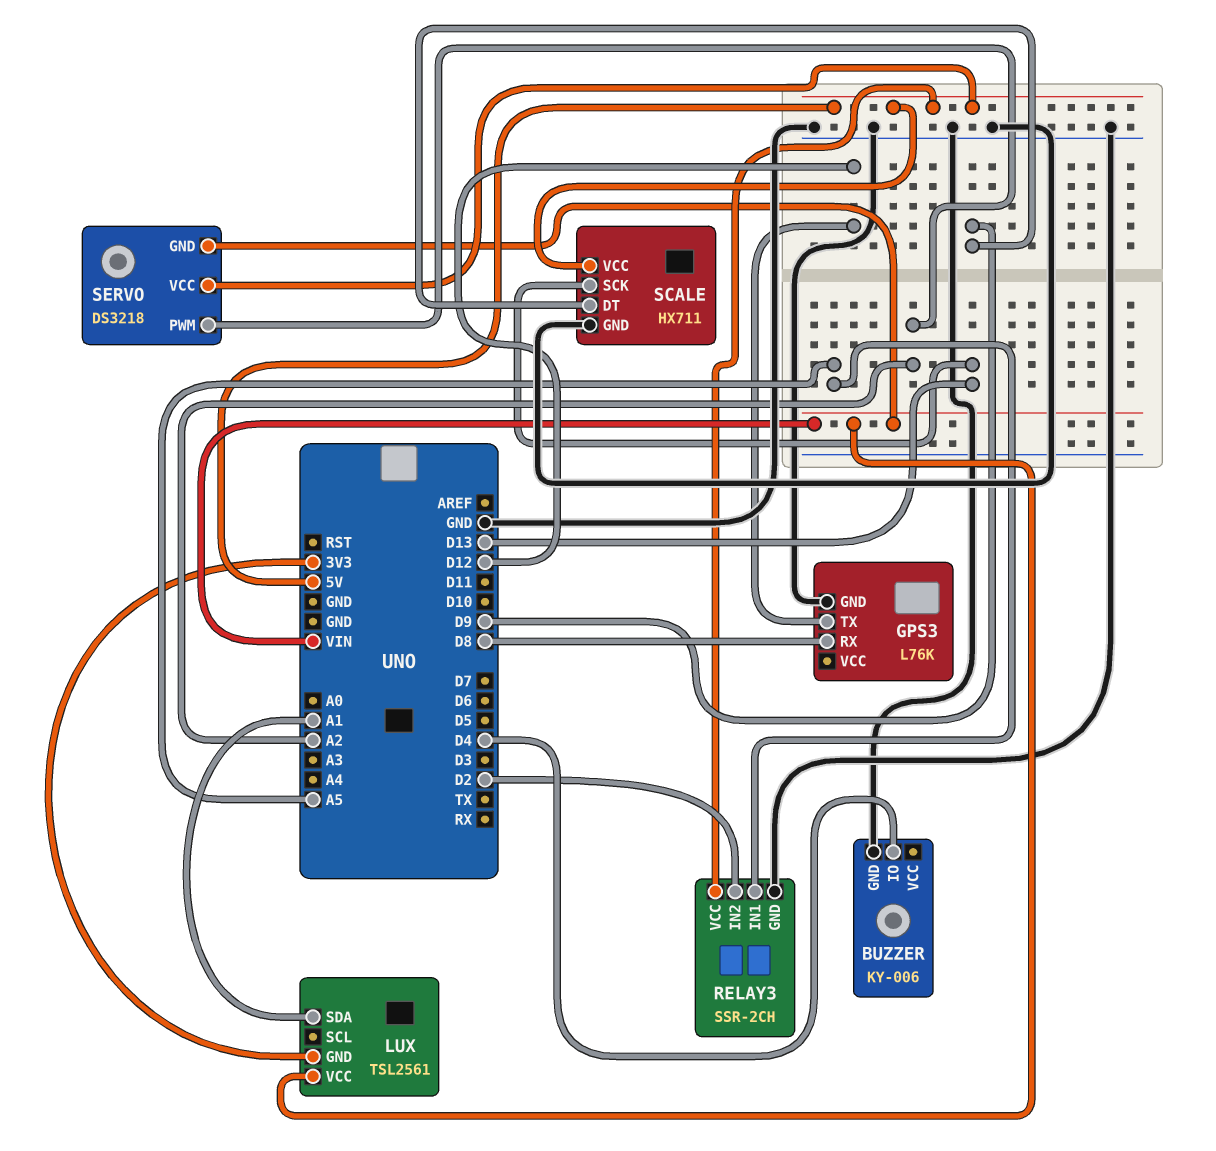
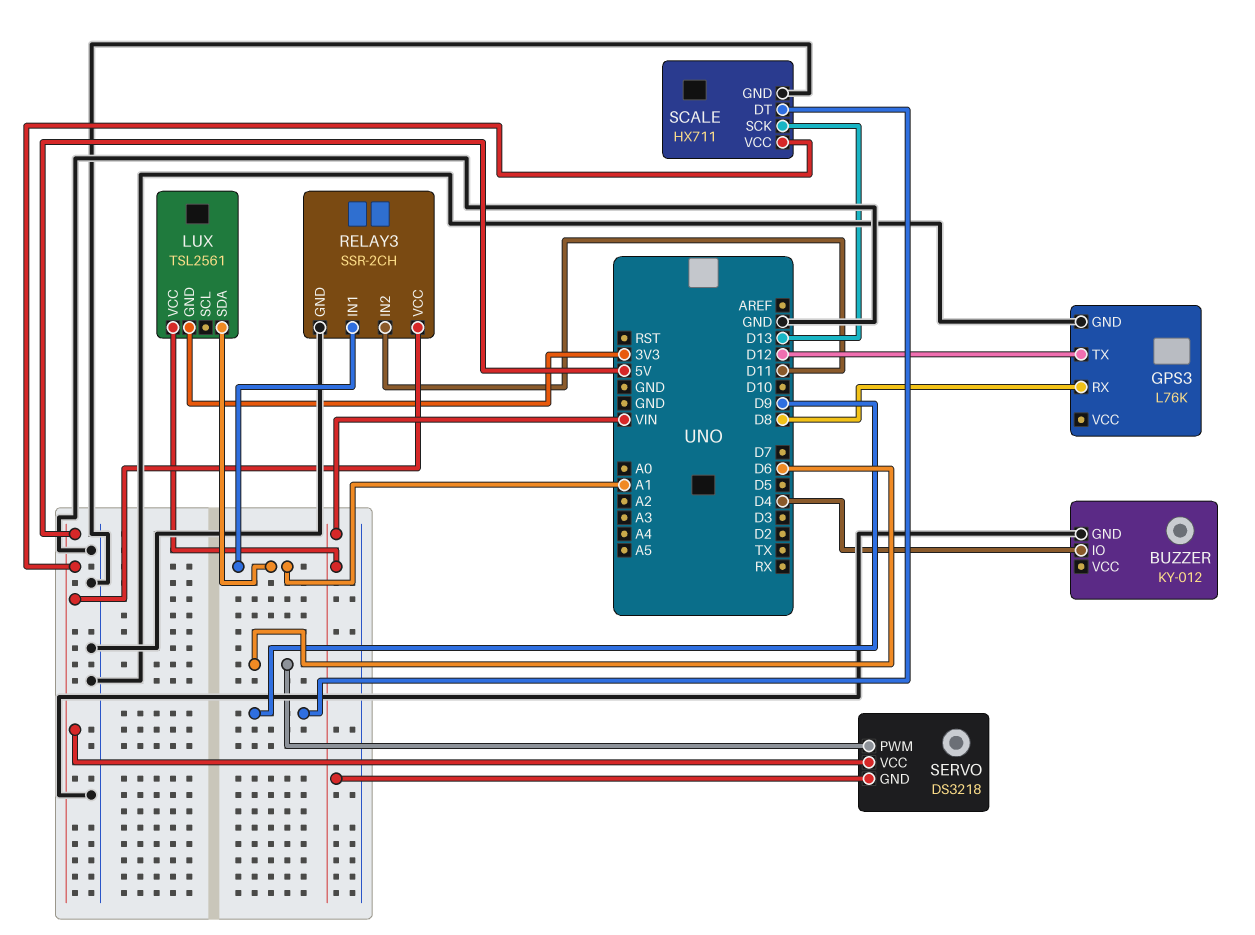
BUZZER: KY-006 -> KY-012
RELAY3 pin IN1: A5 -> A1
RELAY3 pin IN2: D2 -> D11
SERVO pin PWM: A2 -> D6

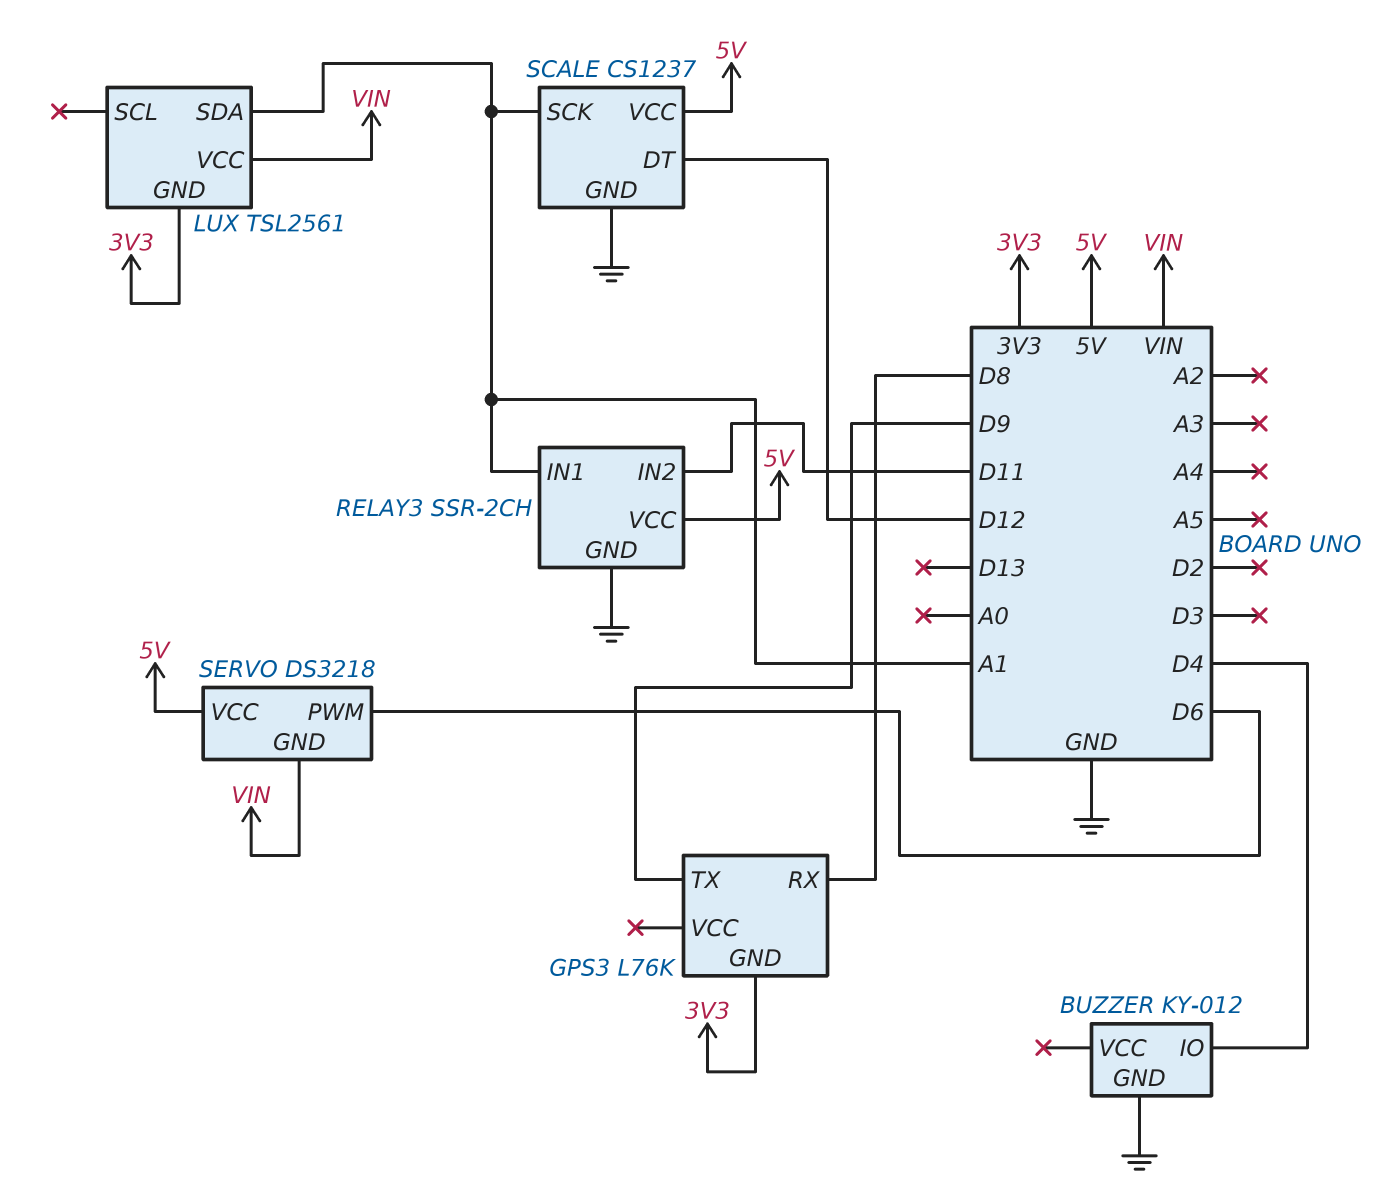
GPS3 pin GND: GND -> 3V3
GPS3 pin TX: D12 -> D9
SCALE: HX711 -> CS1237
SCALE pin DT: D9 -> D12
SCALE pin SCK: D13 -> A1

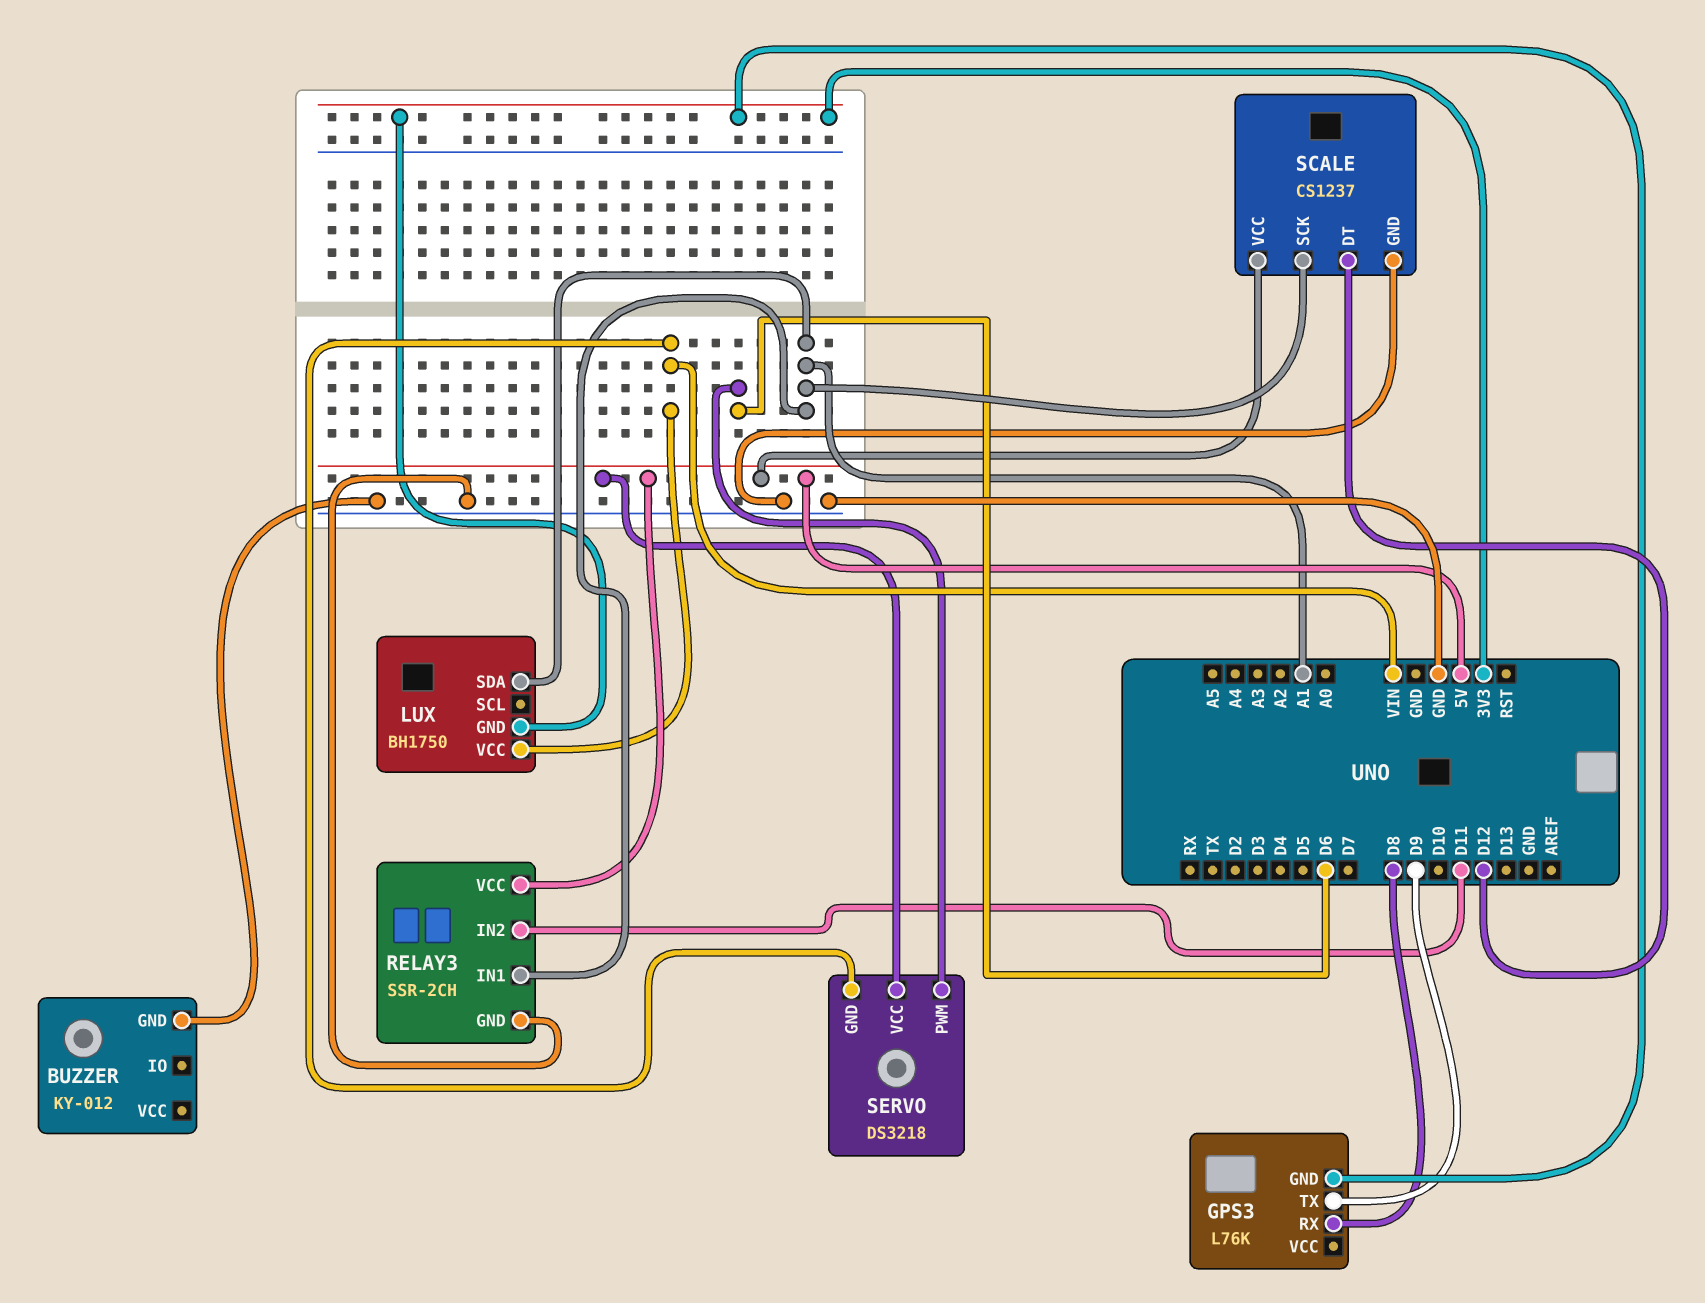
BUZZER pin IO: D4 -> none
LUX: TSL2561 -> BH1750

